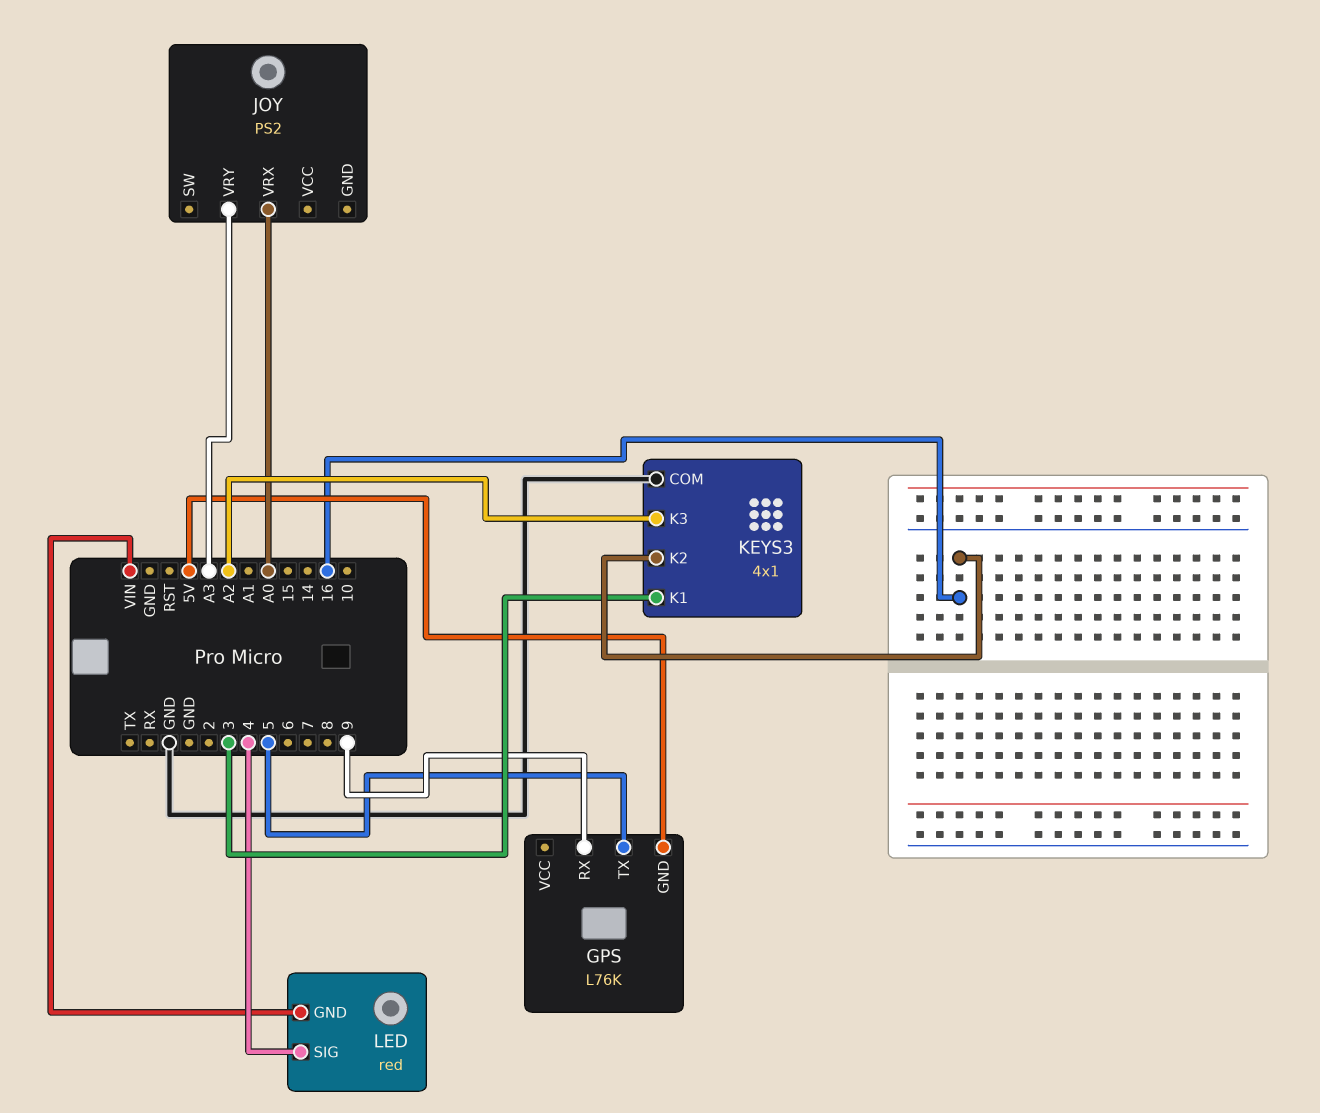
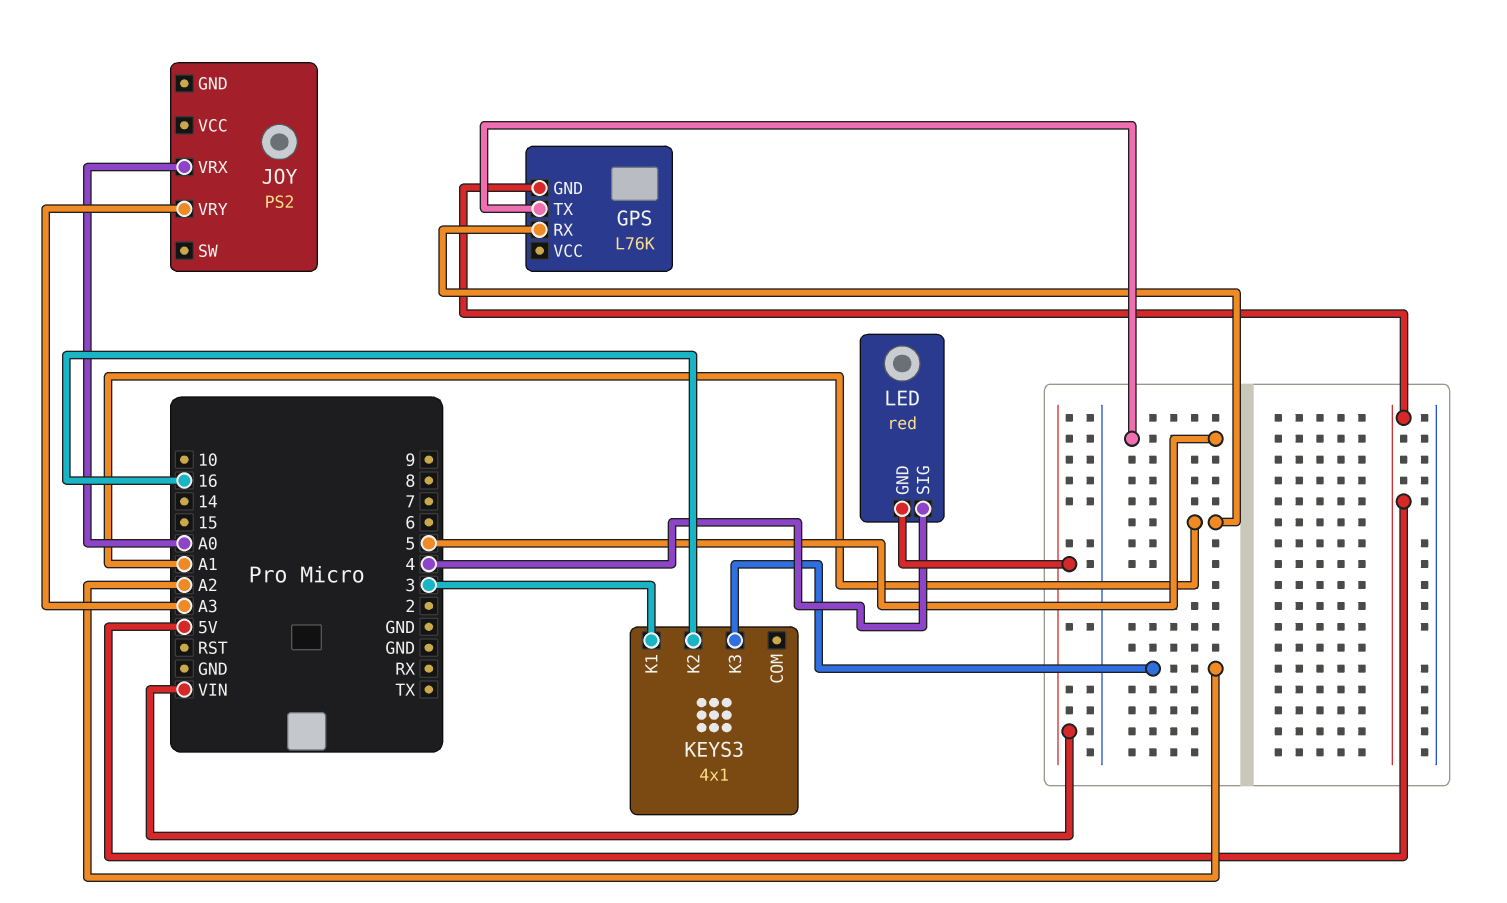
GPS pin RX: 9 -> A1
KEYS3 pin COM: GND -> none

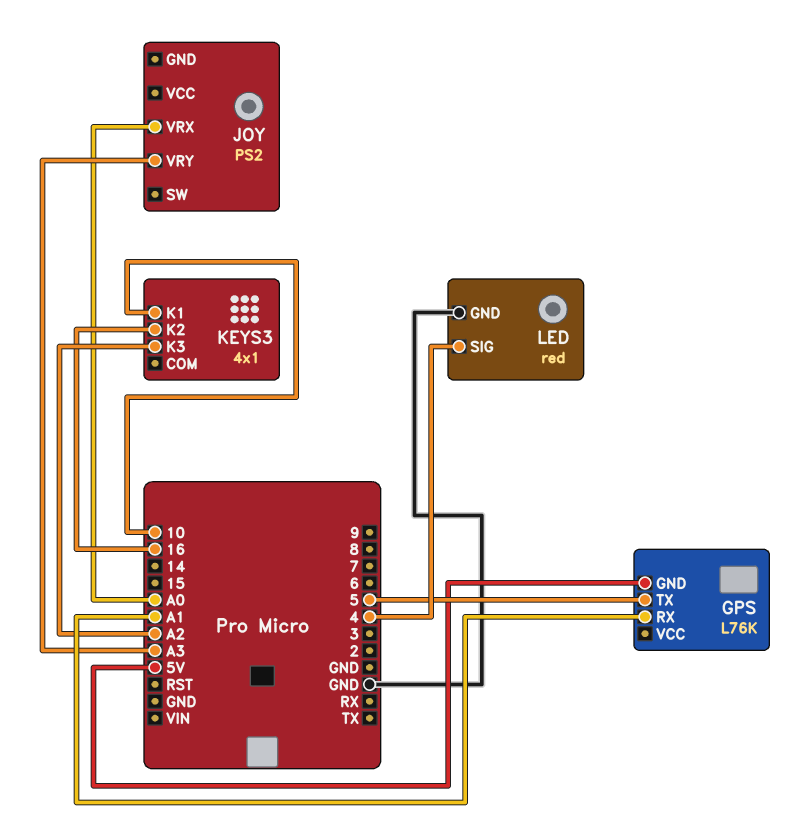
KEYS3 pin K1: 3 -> 10
LED pin GND: VIN -> GND

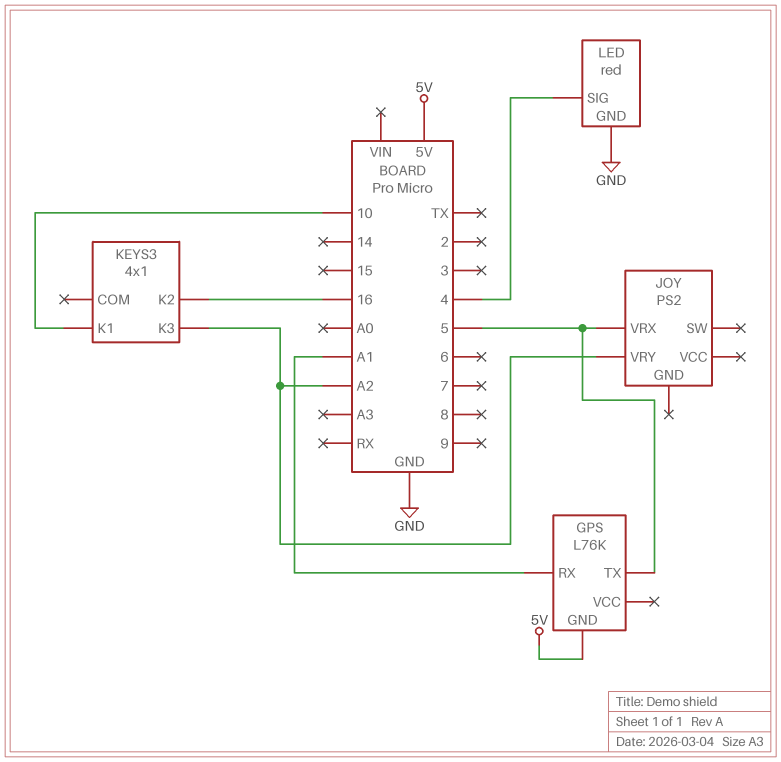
JOY pin VRX: A0 -> 5
JOY pin VRY: A3 -> A2

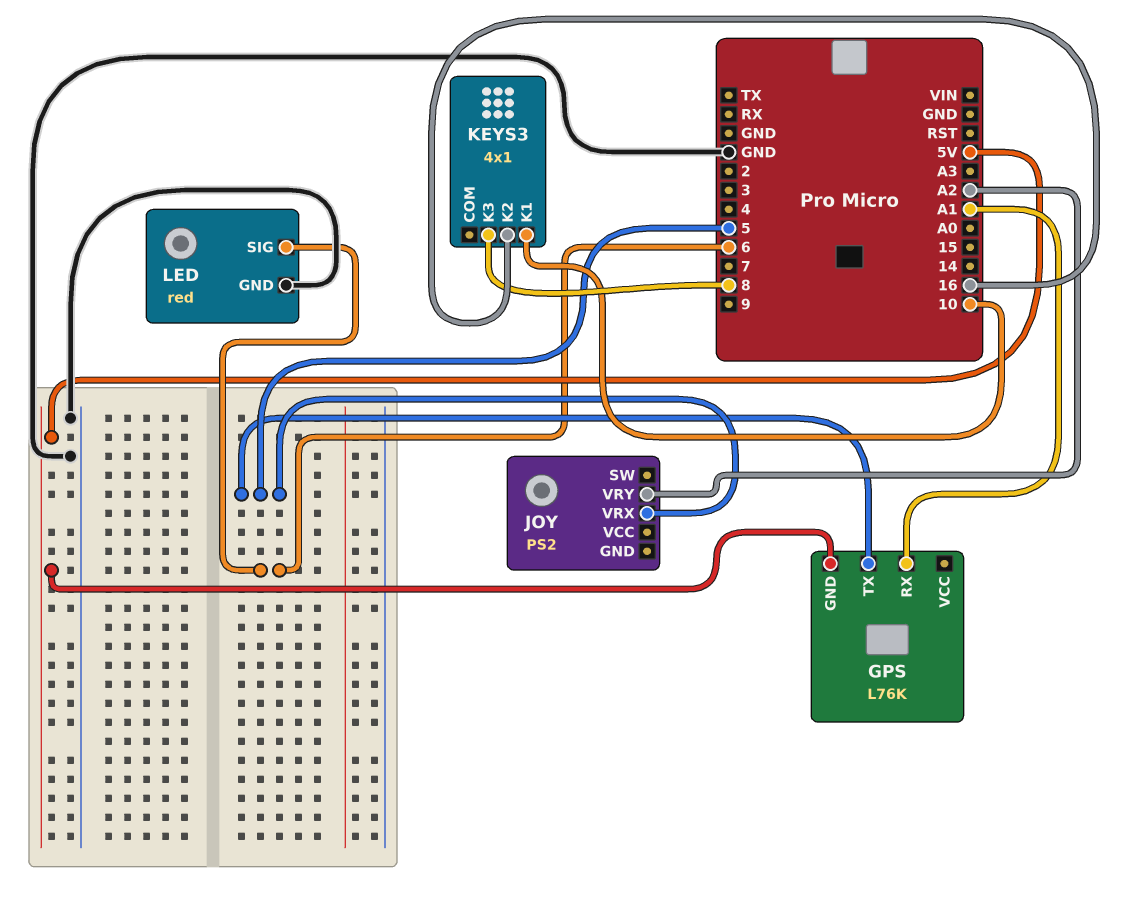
KEYS3 pin K3: A2 -> 8
LED pin SIG: 4 -> 6

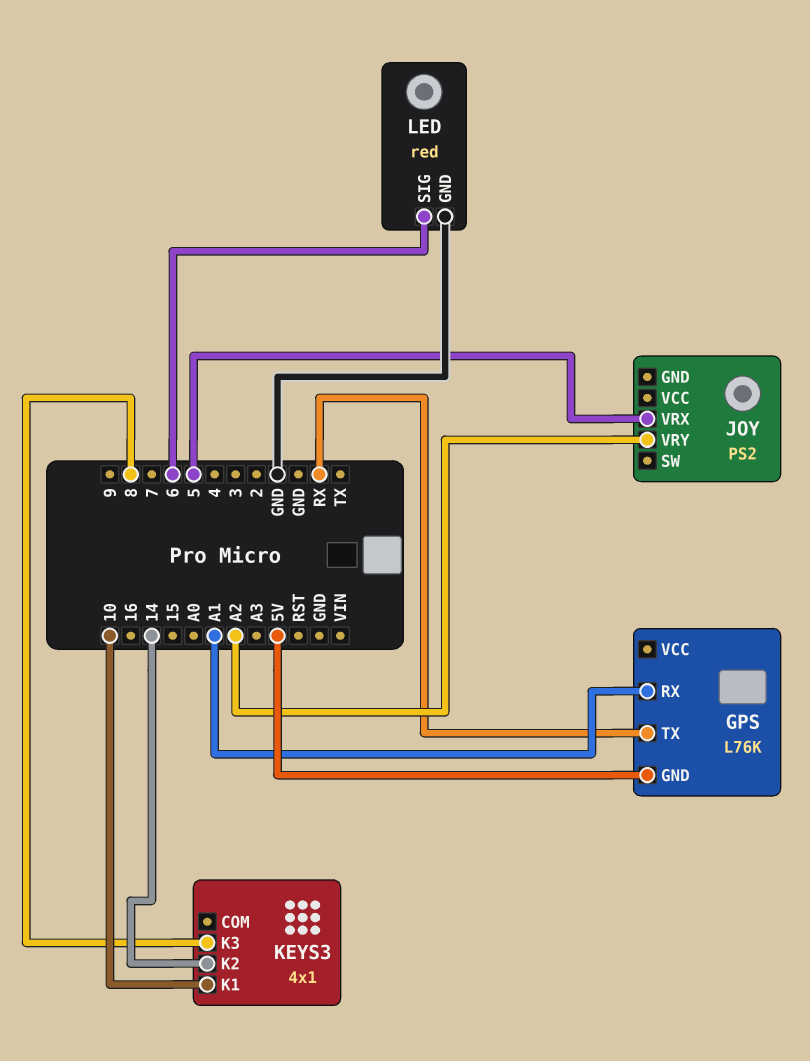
GPS pin TX: 5 -> RX
KEYS3 pin K2: 16 -> 14

